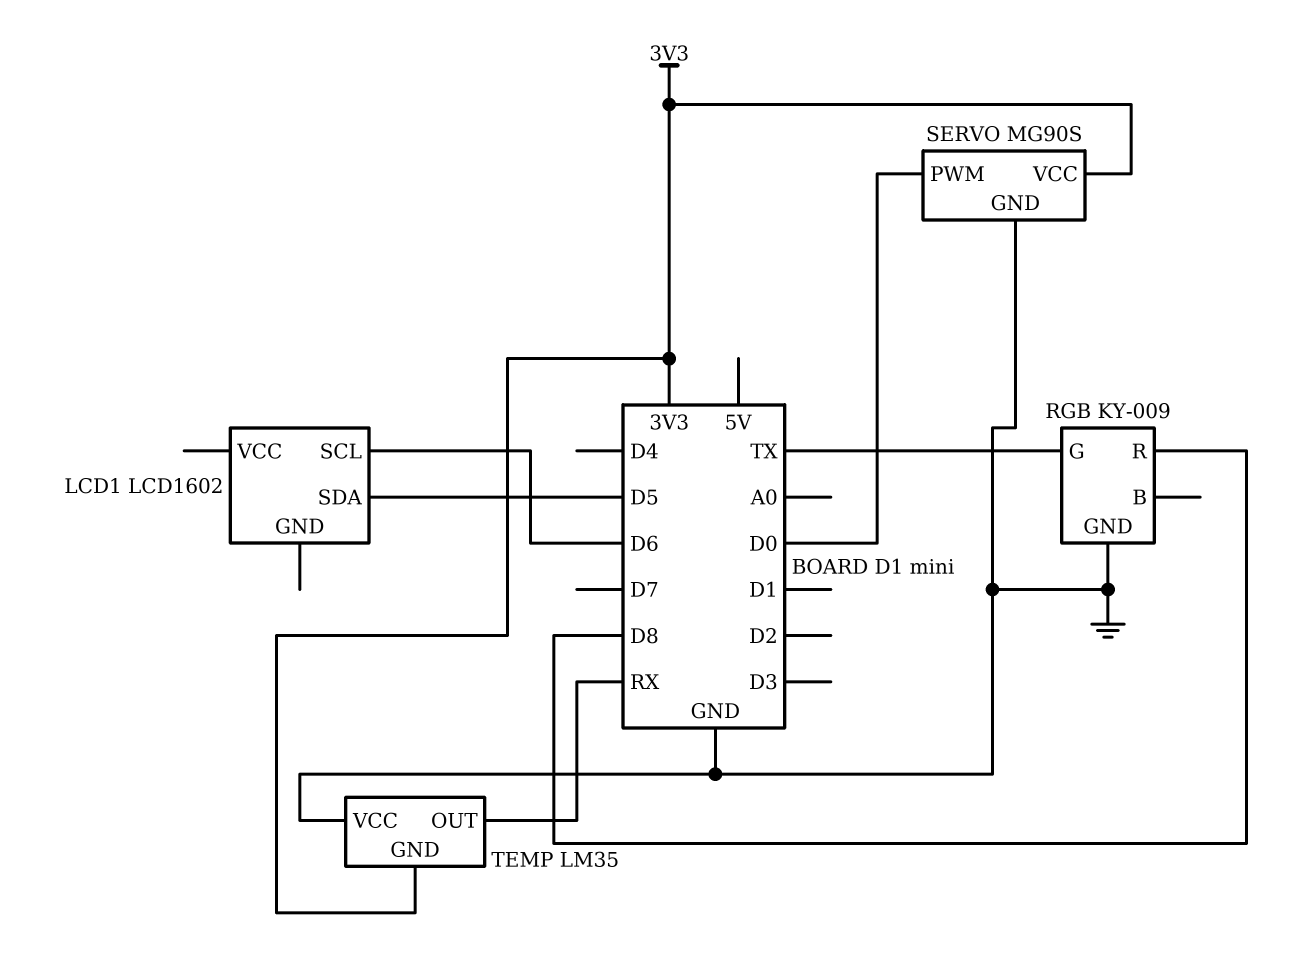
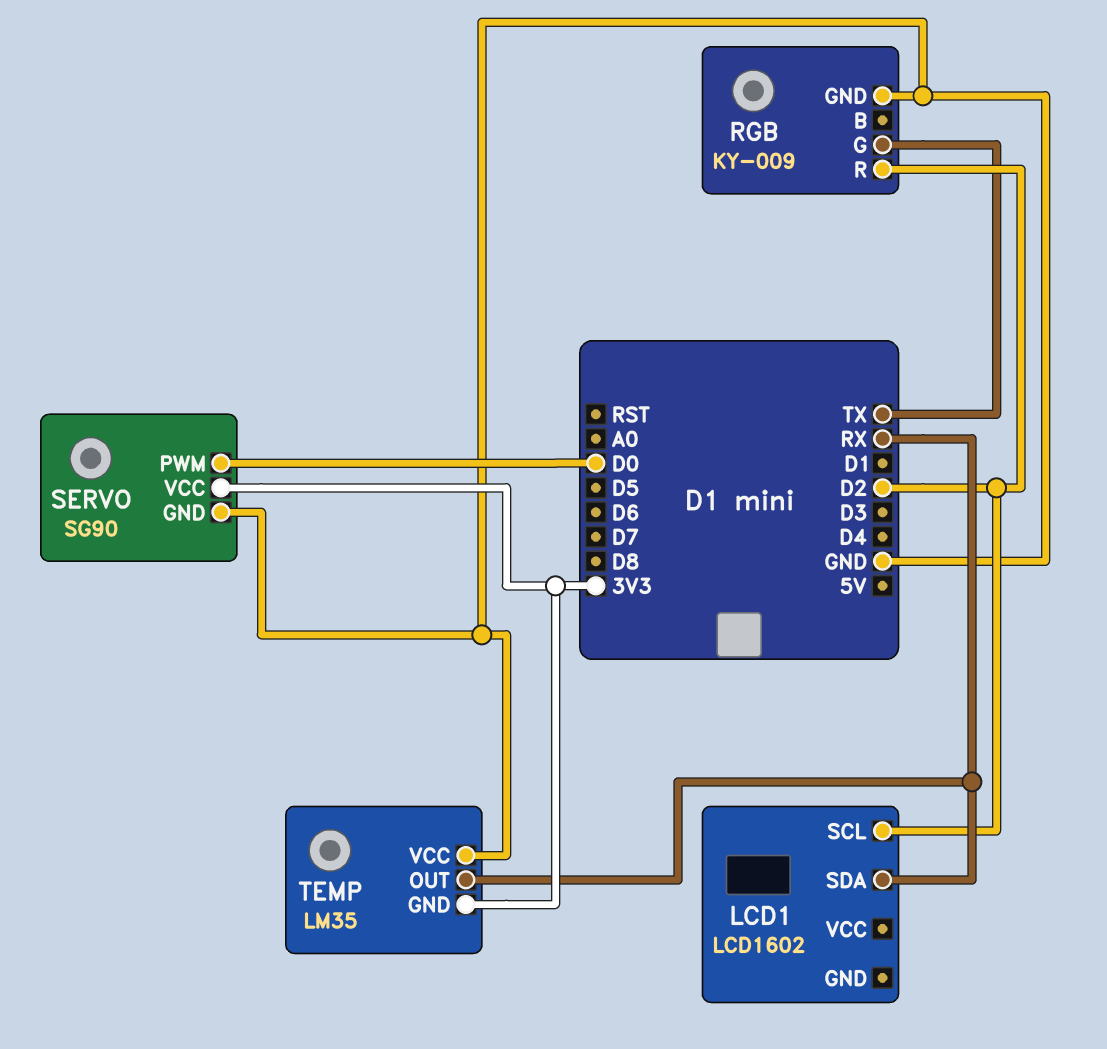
LCD1 pin SCL: D6 -> D2
LCD1 pin SDA: D5 -> RX
RGB pin R: D8 -> D2
SERVO: MG90S -> SG90

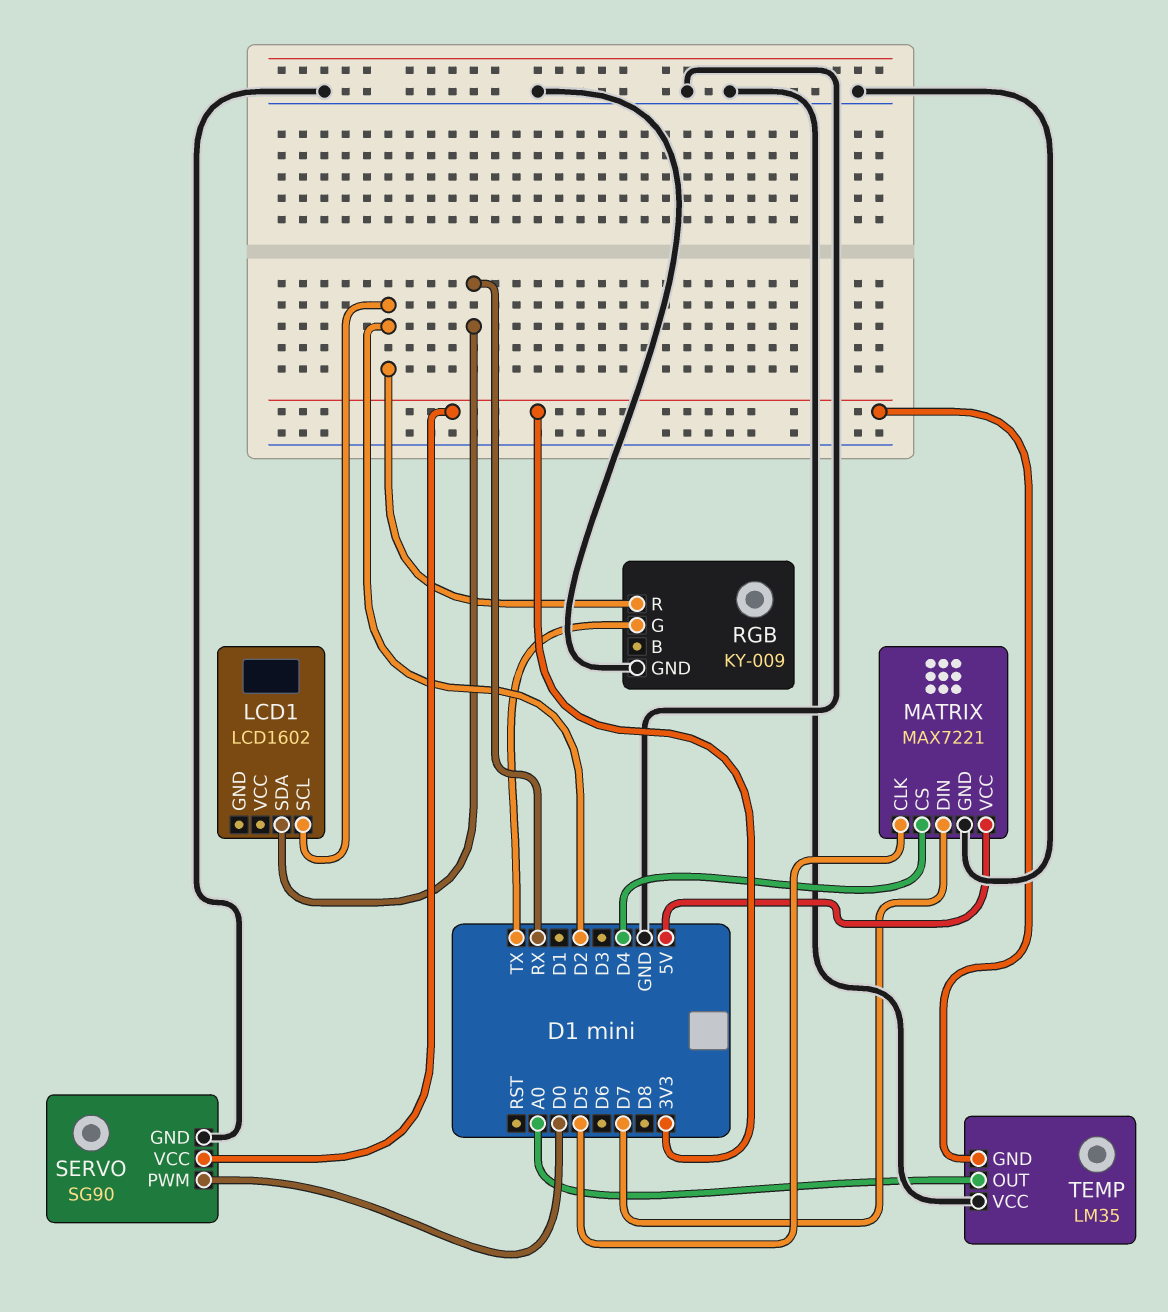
MATRIX: none -> MAX7221
MATRIX pin CLK: none -> D5
MATRIX pin CS: none -> D4
MATRIX pin DIN: none -> D7
MATRIX pin GND: none -> GND
MATRIX pin VCC: none -> 5V
TEMP pin OUT: RX -> A0

